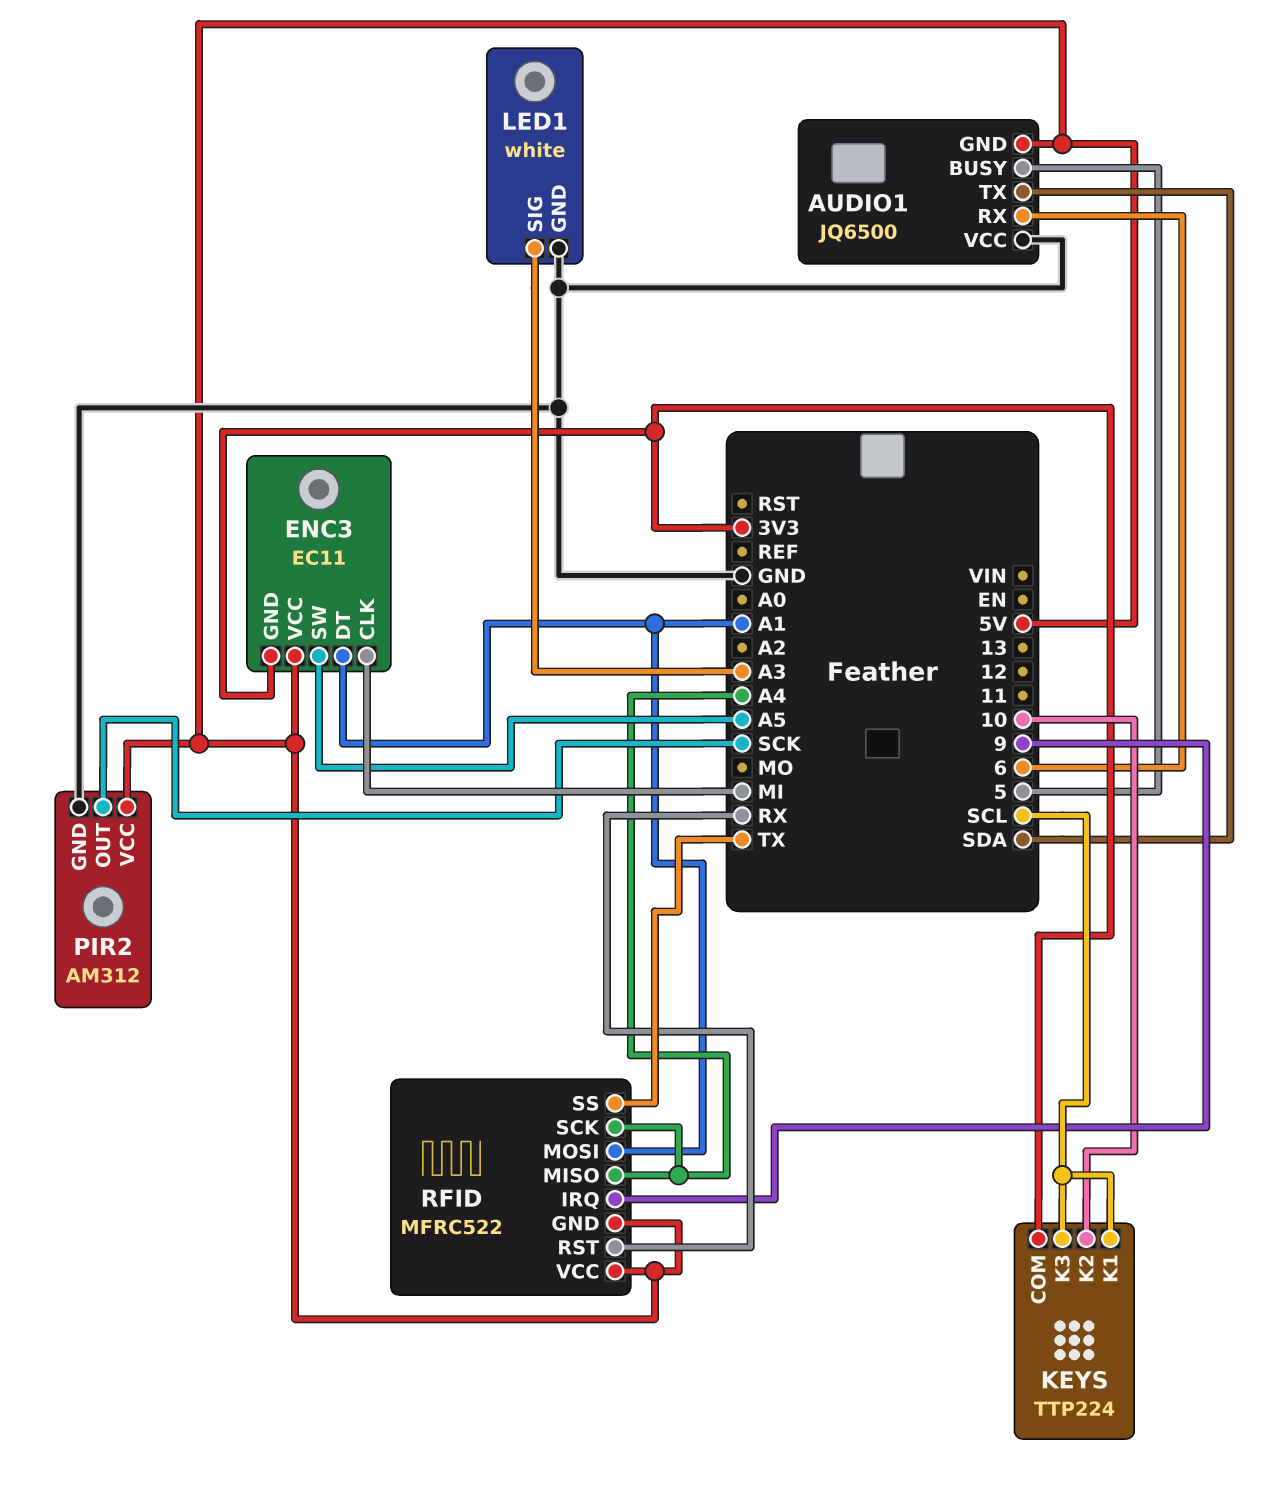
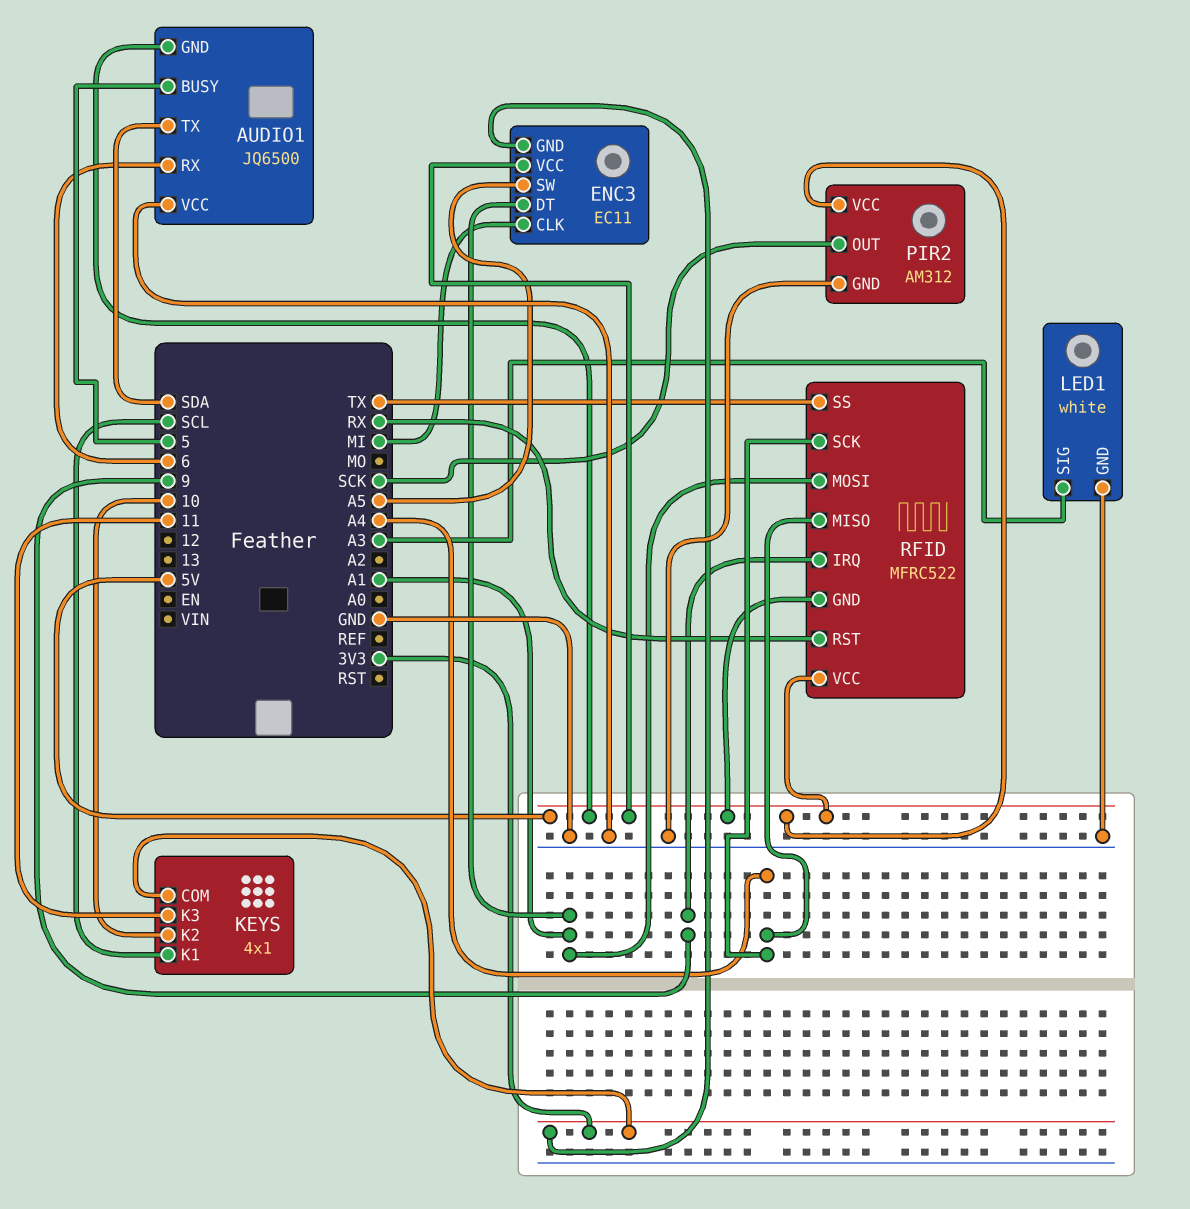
KEYS: TTP224 -> 4x1
KEYS pin K3: SCL -> 11

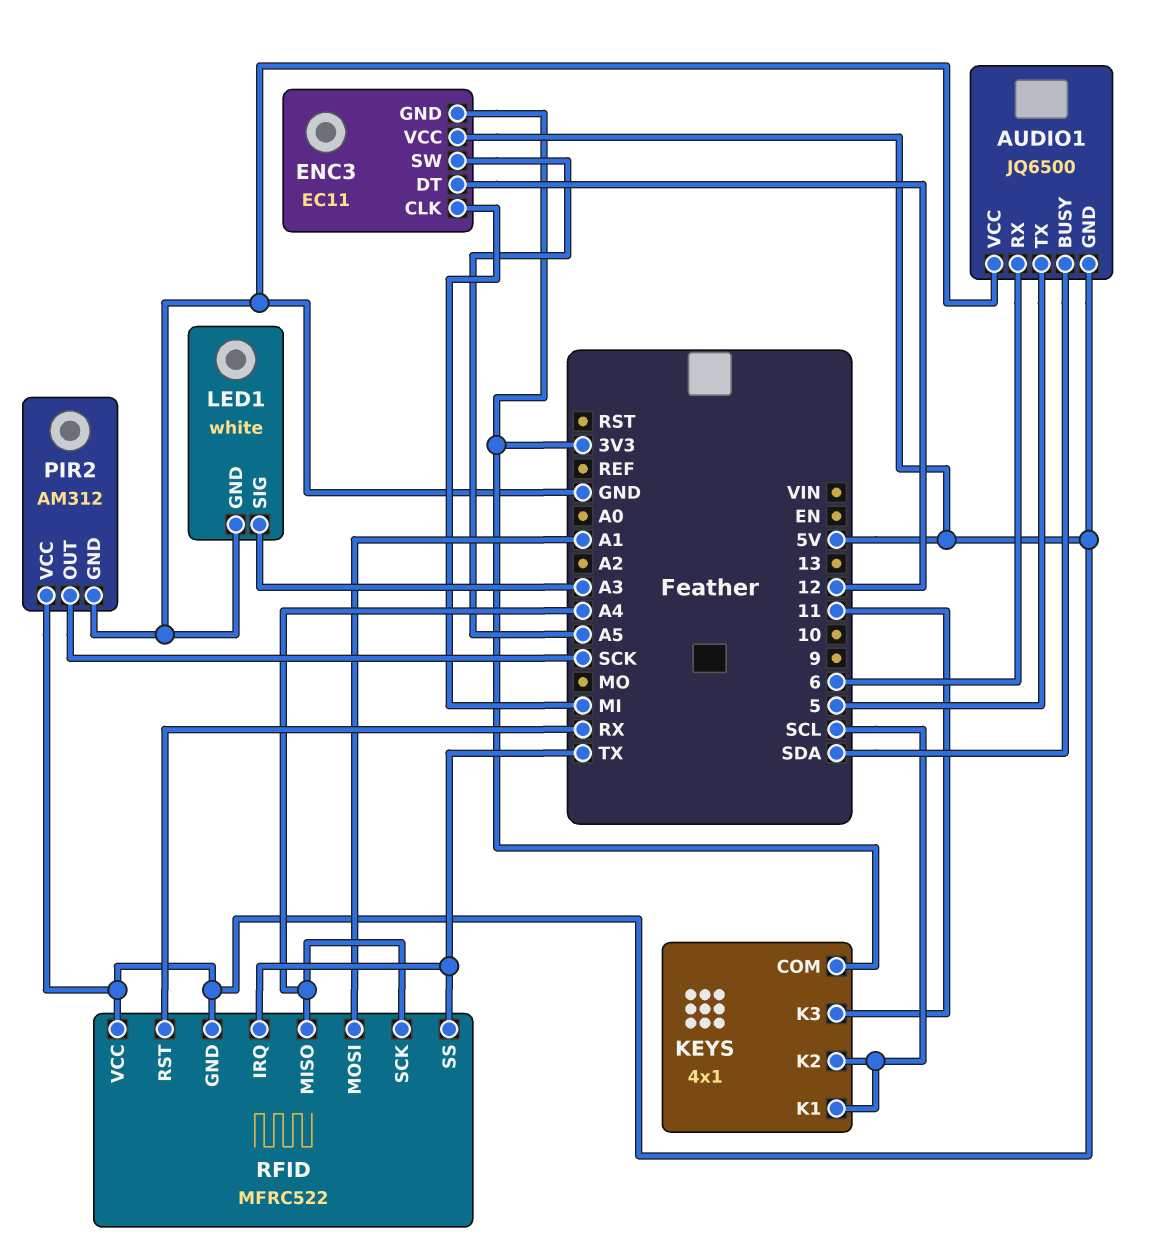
AUDIO1 pin BUSY: 5 -> SDA
AUDIO1 pin TX: SDA -> 5
ENC3 pin DT: A1 -> 12
KEYS pin K2: 10 -> SCL
RFID pin IRQ: 9 -> TX

